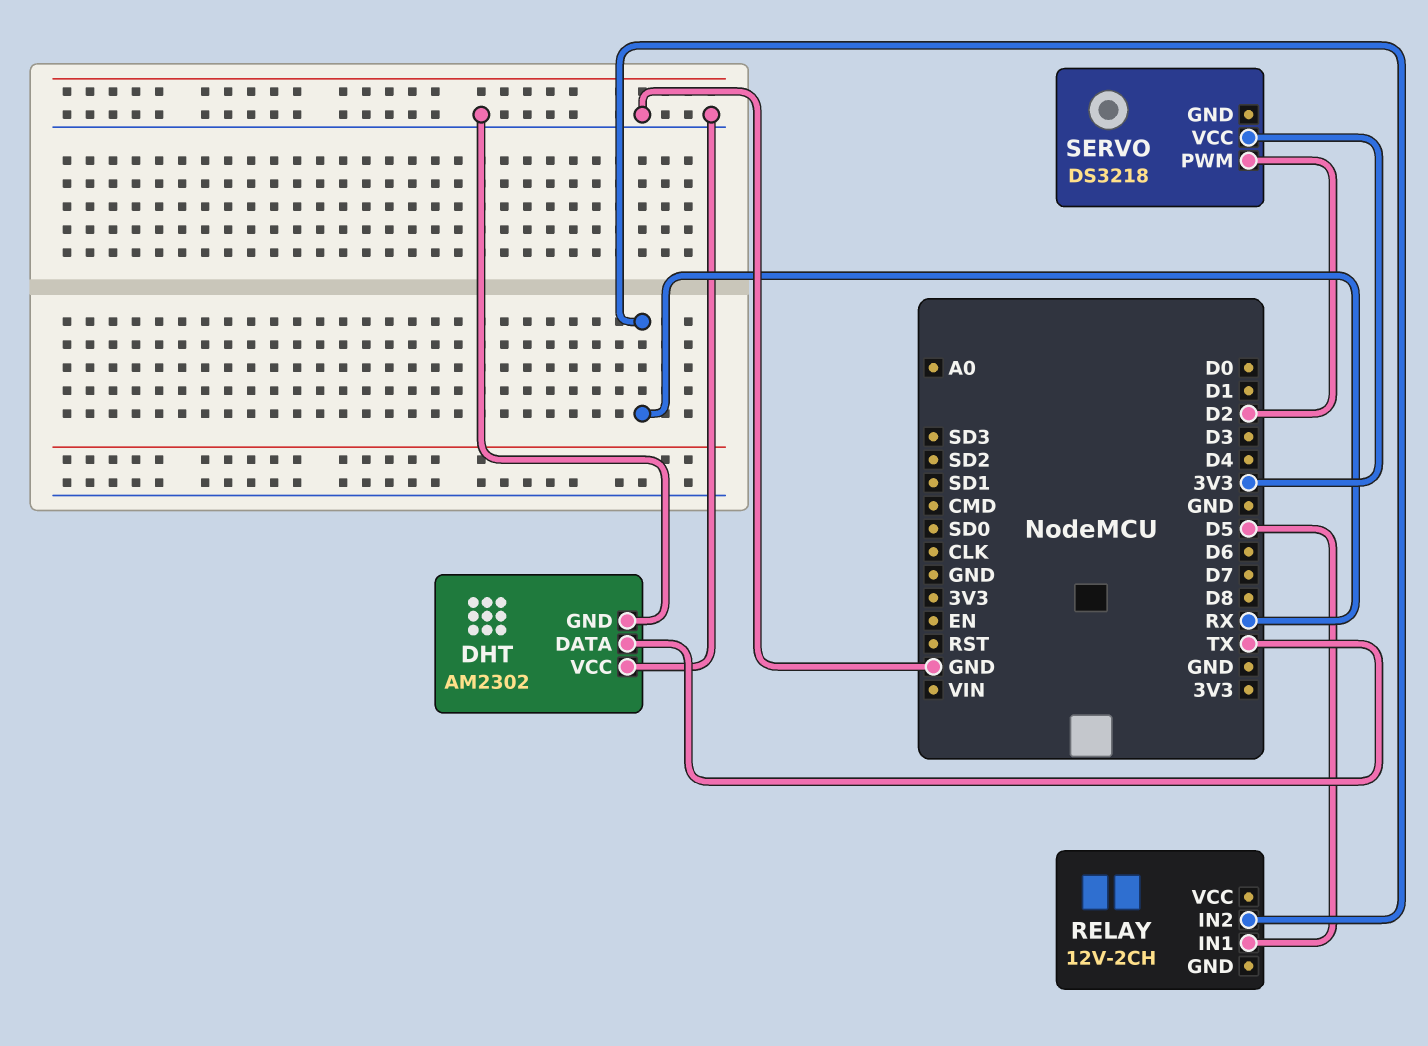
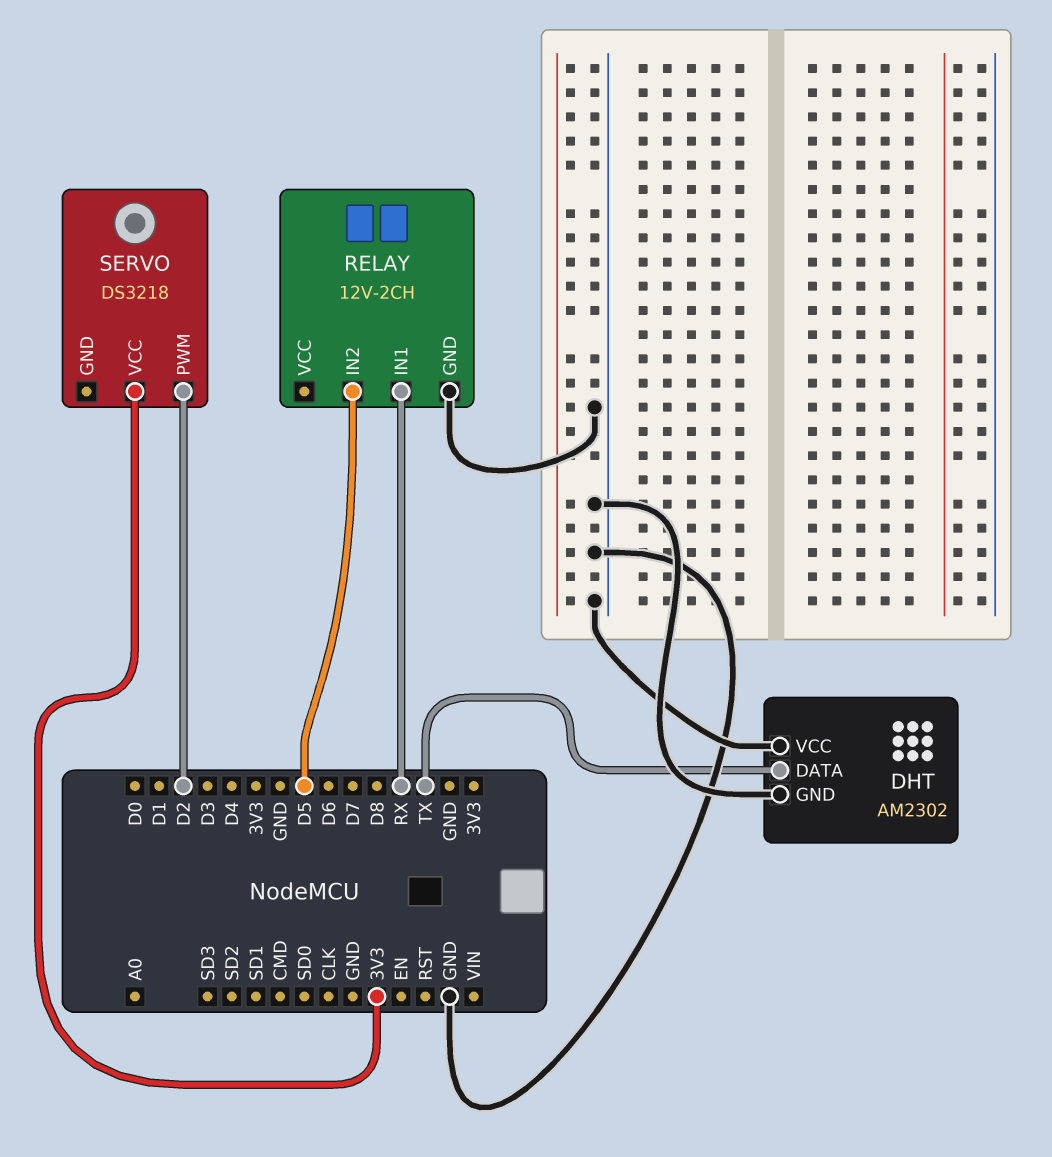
RELAY pin GND: none -> GND
RELAY pin IN1: D5 -> RX
RELAY pin IN2: RX -> D5

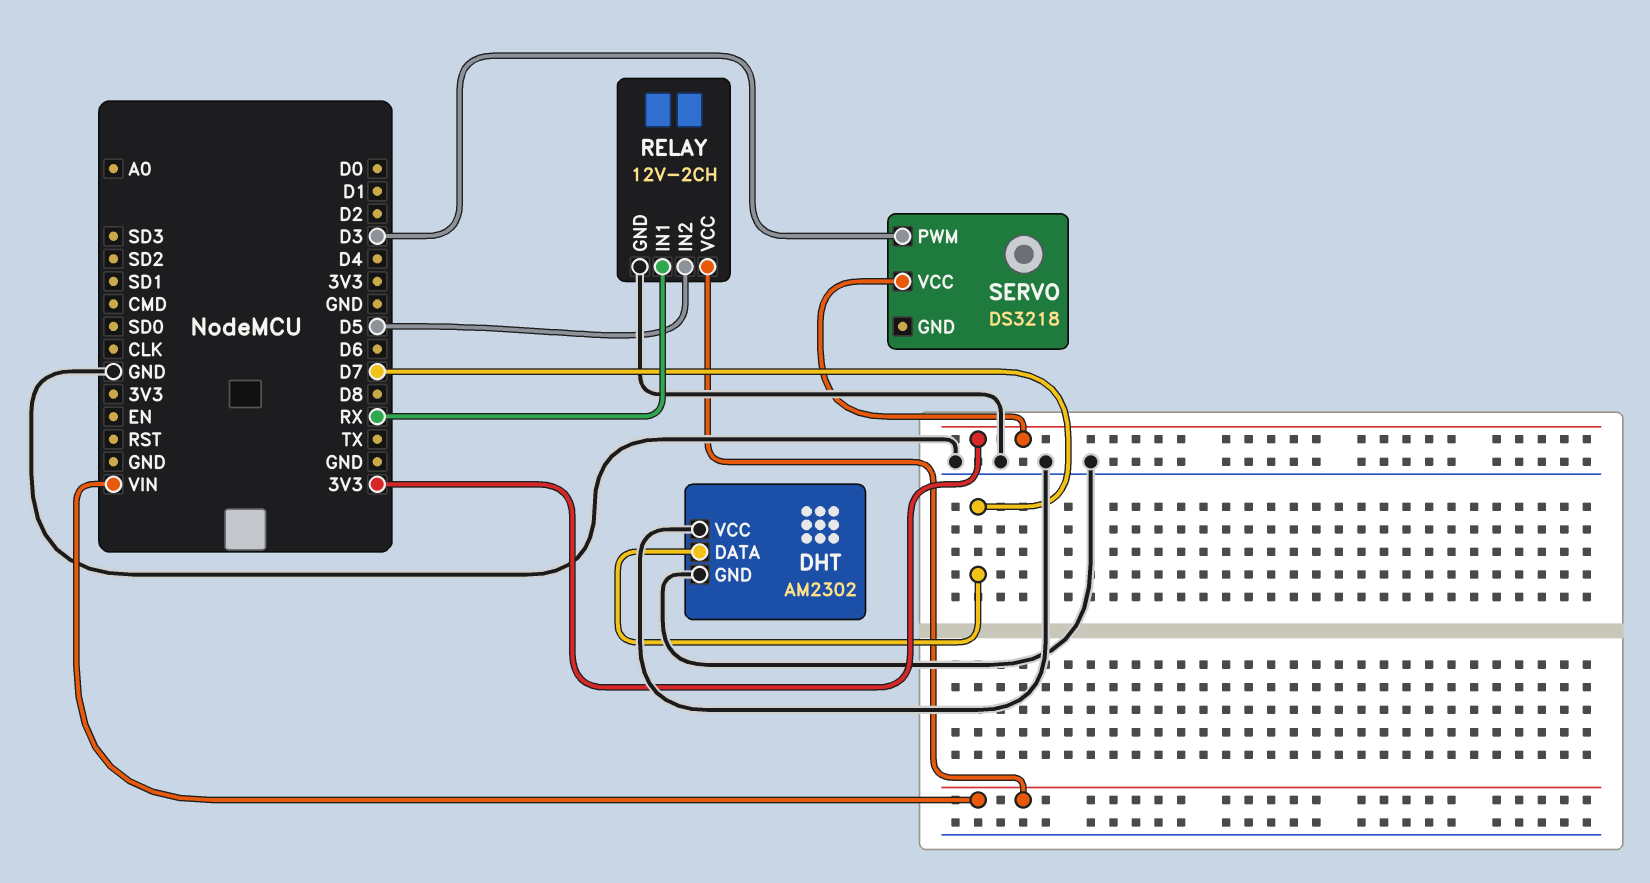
DHT pin DATA: TX -> D7
RELAY pin VCC: none -> VIN
SERVO pin PWM: D2 -> D3

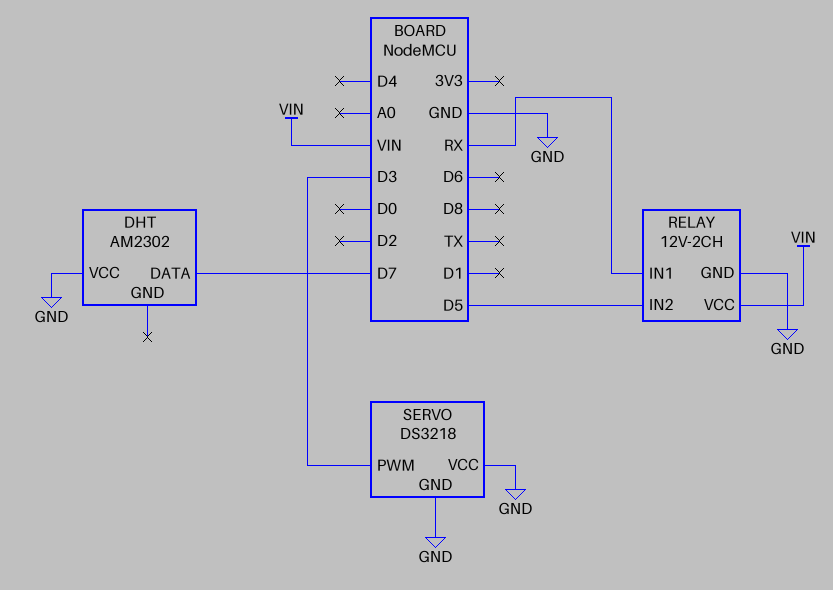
DHT pin GND: GND -> none
SERVO pin GND: none -> GND
SERVO pin VCC: 3V3 -> GND

